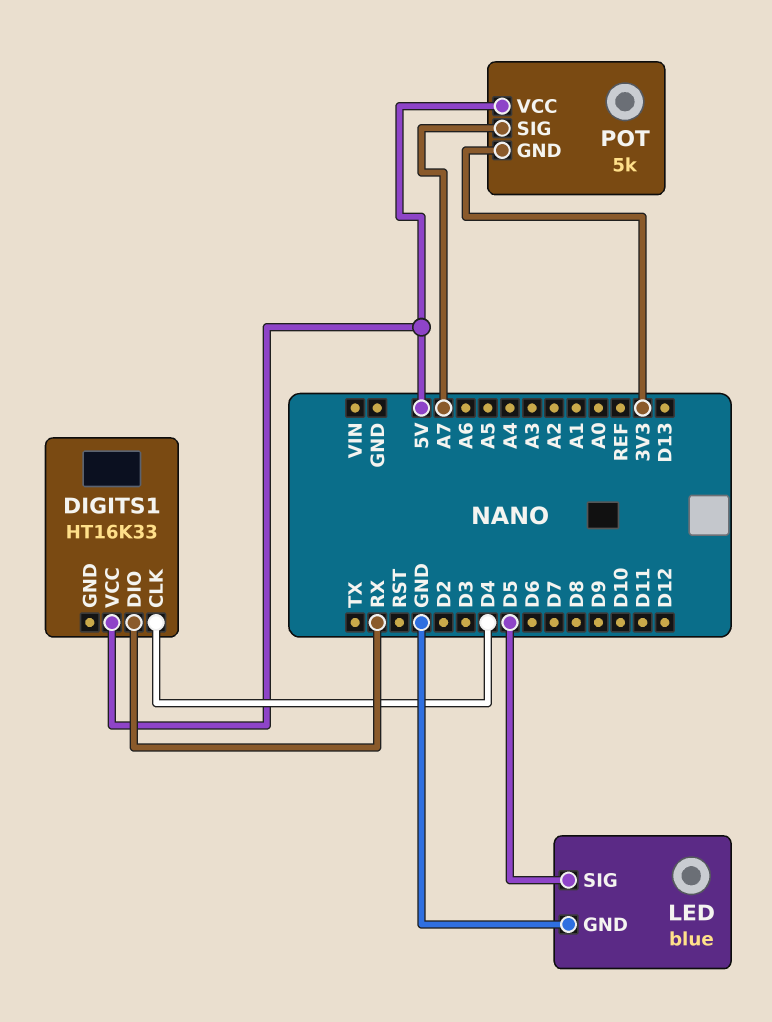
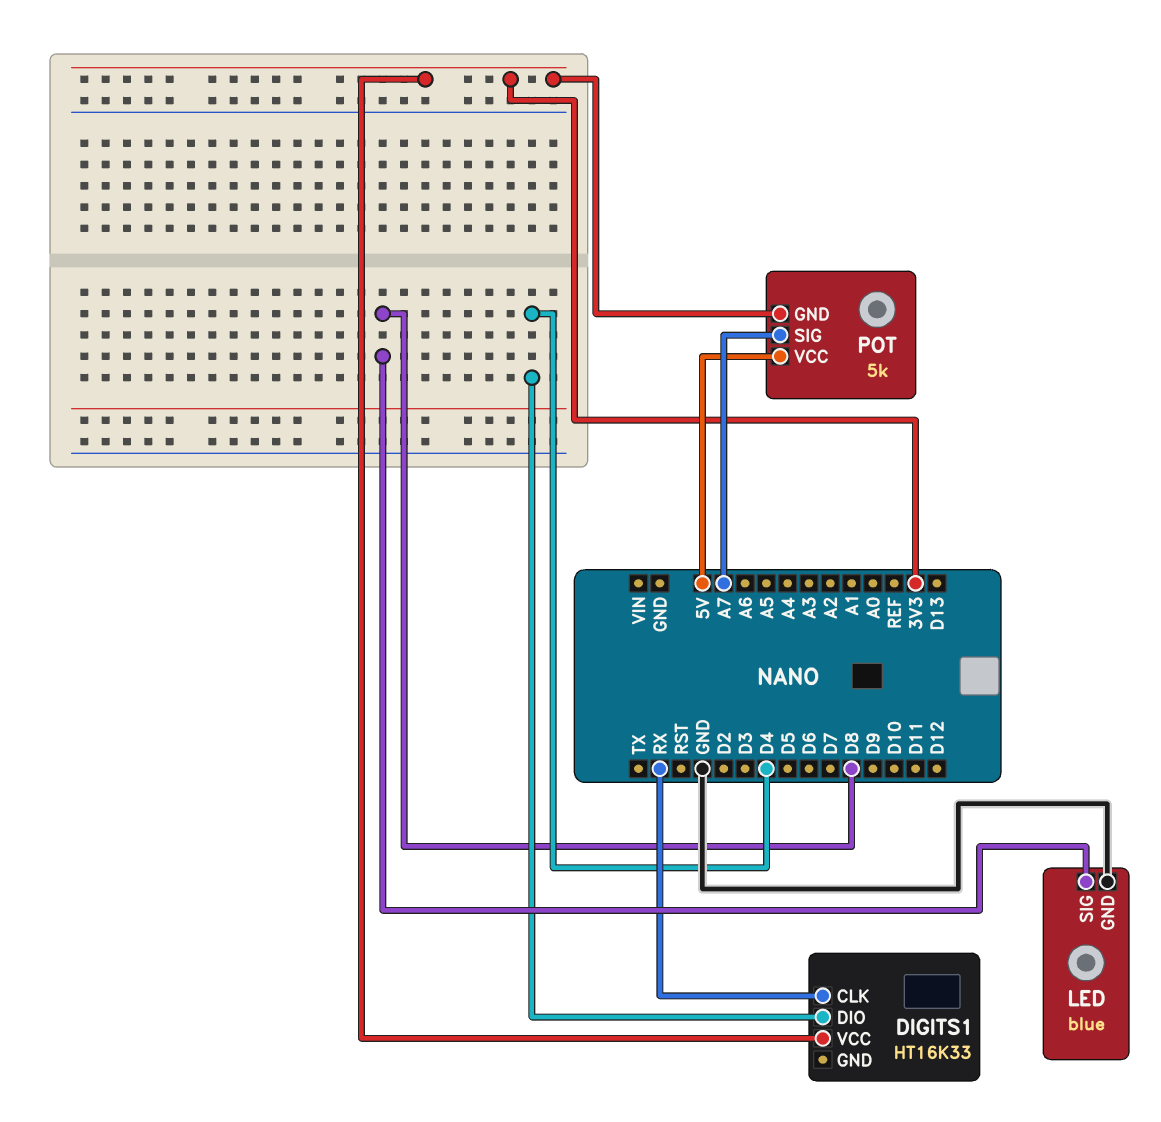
DIGITS1 pin CLK: D4 -> RX
DIGITS1 pin DIO: RX -> D4
DIGITS1 pin VCC: 5V -> 3V3
LED pin SIG: D5 -> D8

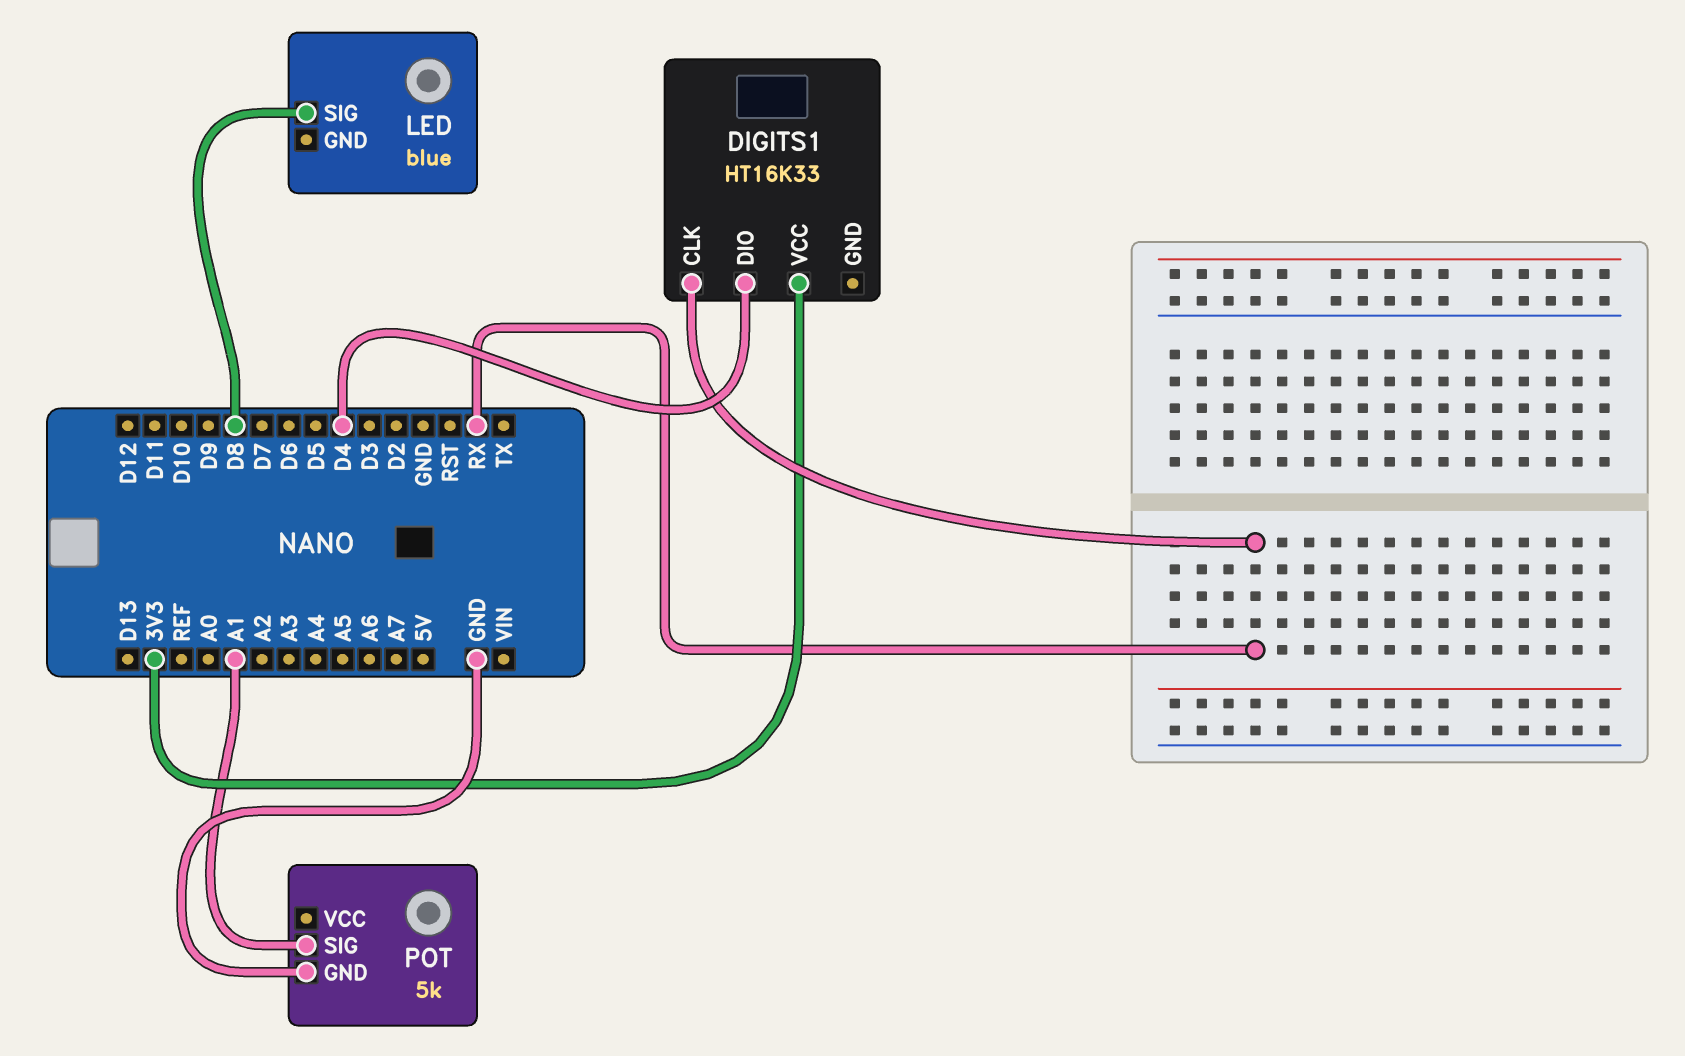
LED pin GND: GND -> none
POT pin GND: 3V3 -> GND
POT pin SIG: A7 -> A1
POT pin VCC: 5V -> none

